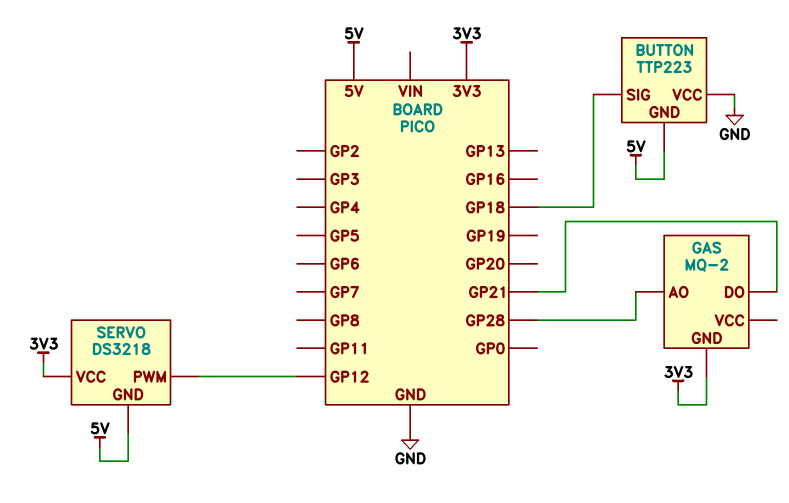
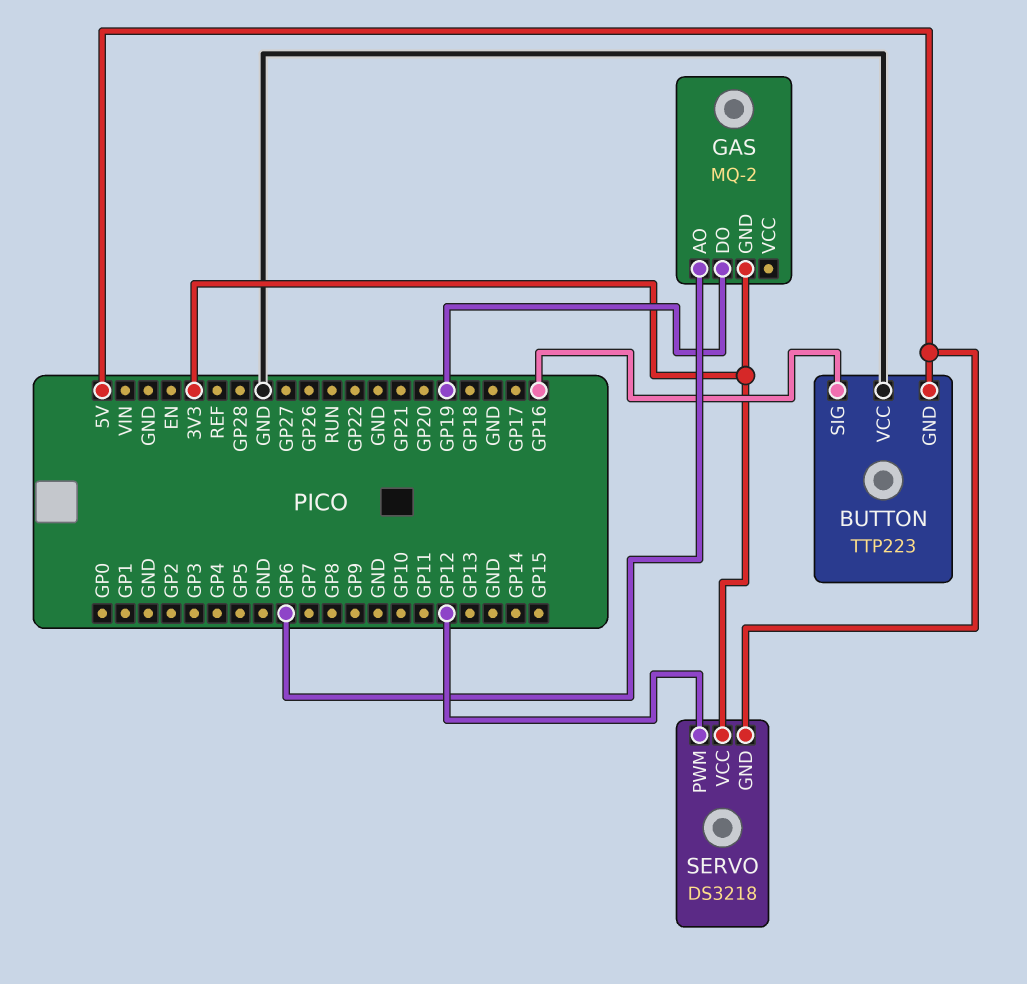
BUTTON pin SIG: GP18 -> GP16
GAS pin AO: GP28 -> GP6
GAS pin DO: GP21 -> GP19

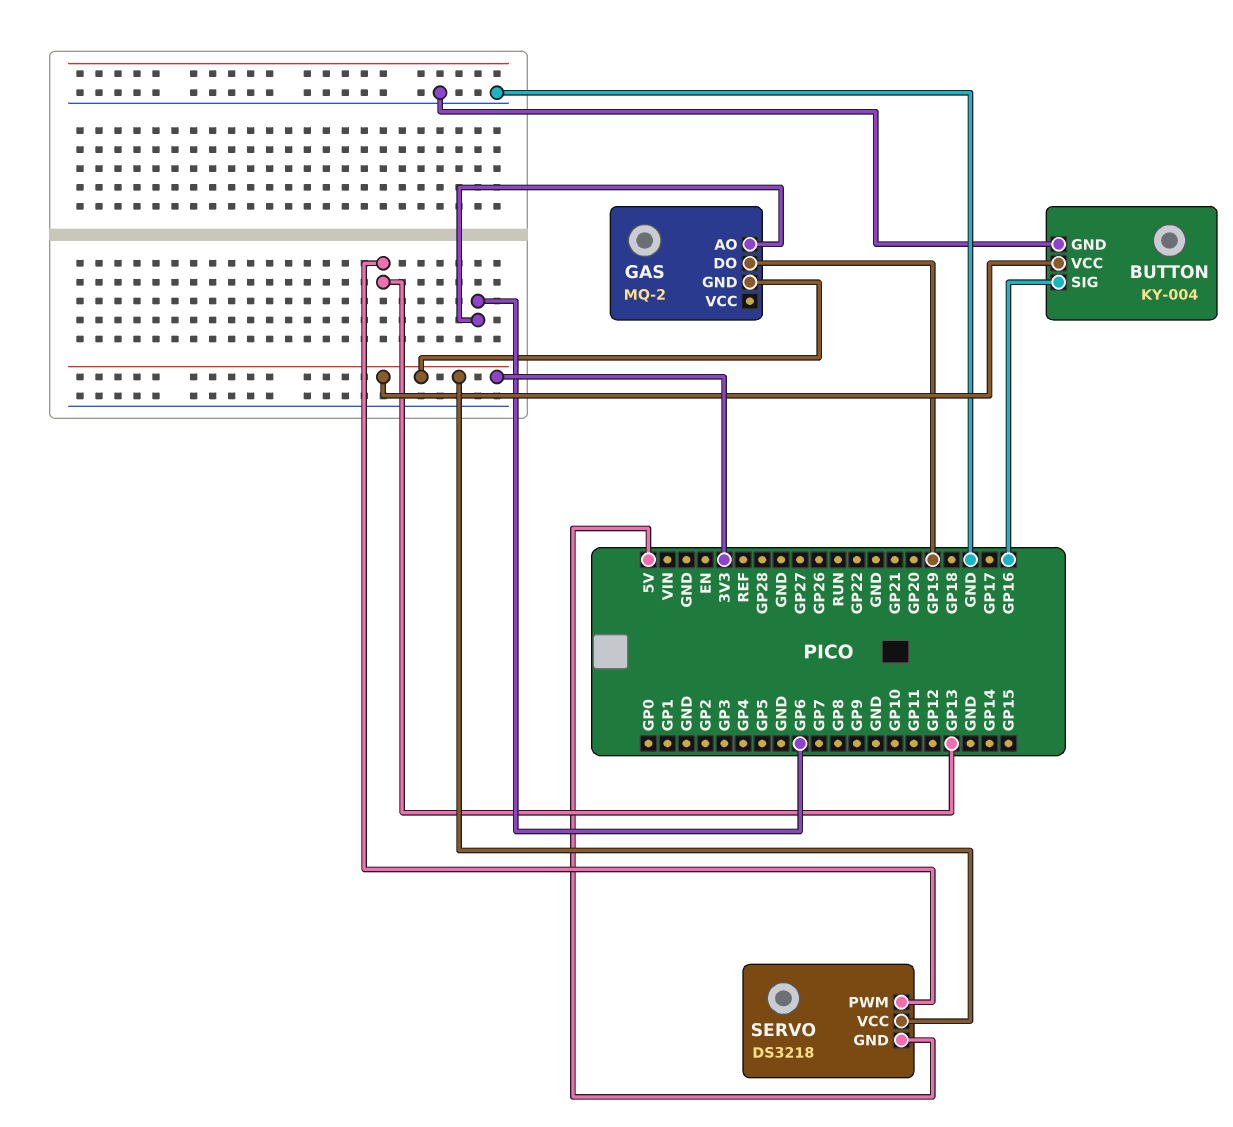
BUTTON: TTP223 -> KY-004
BUTTON pin GND: 5V -> GND
BUTTON pin VCC: GND -> 3V3
SERVO pin PWM: GP12 -> GP13

